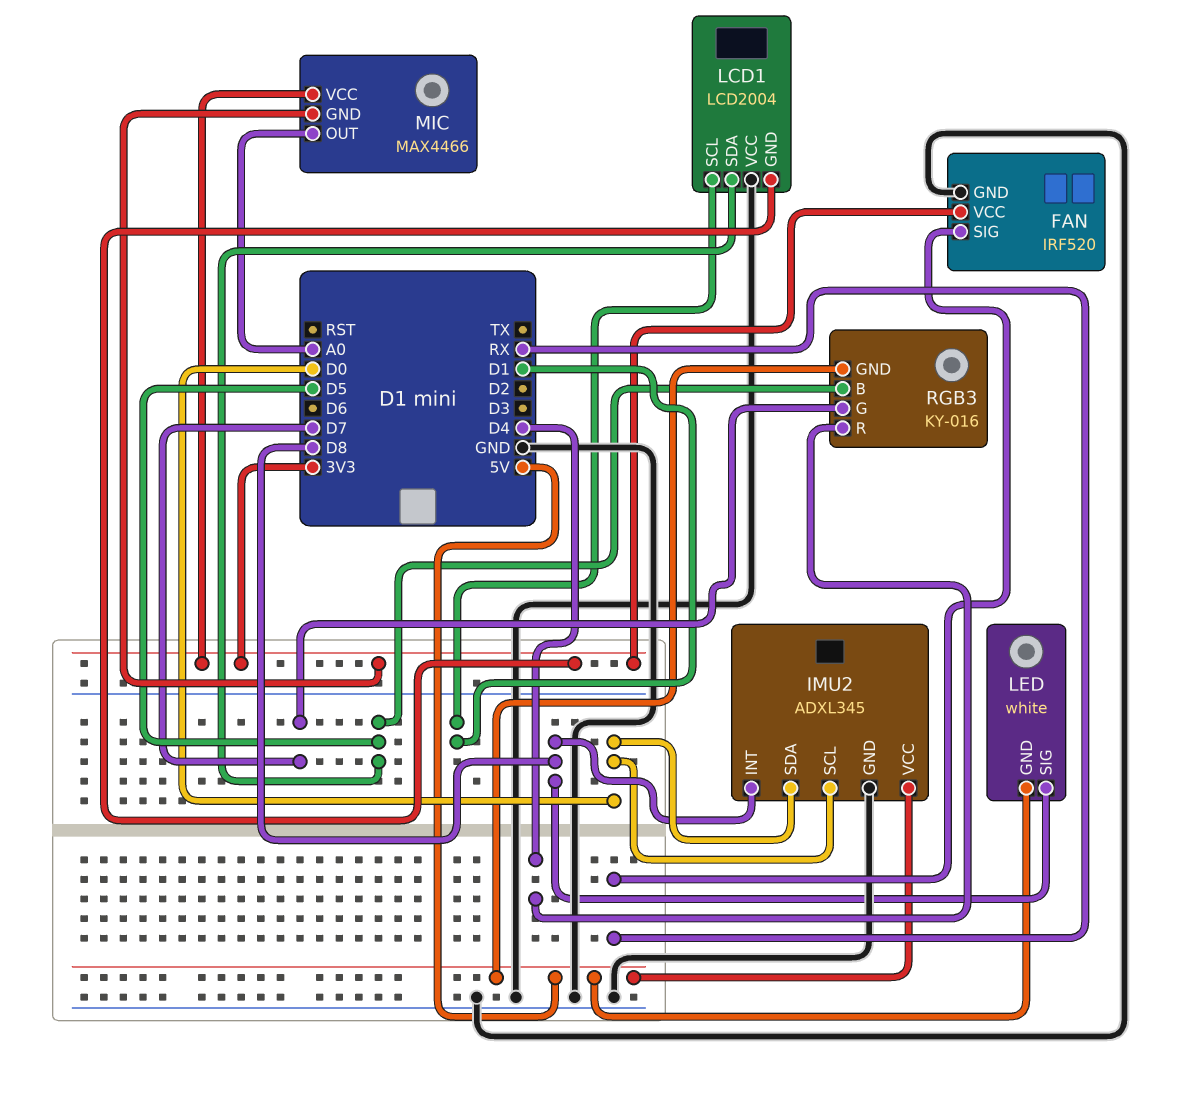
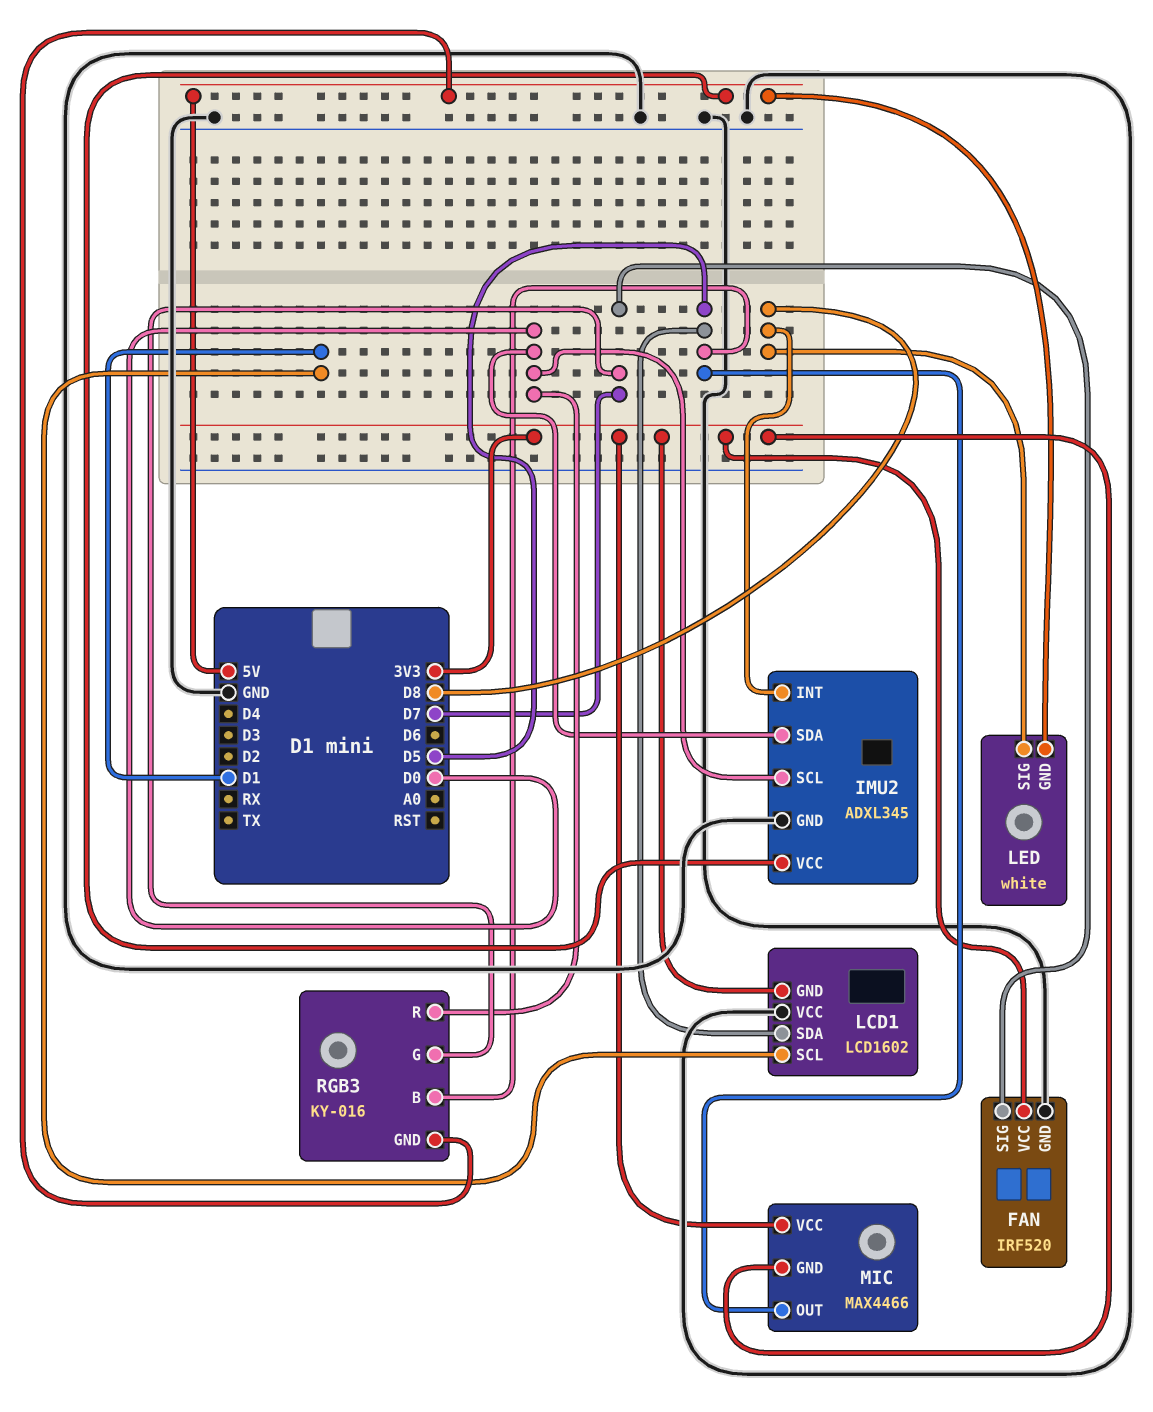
FAN pin SIG: RX -> D7
LCD1: LCD2004 -> LCD1602
MIC pin OUT: A0 -> D5
RGB3 pin R: D4 -> D0

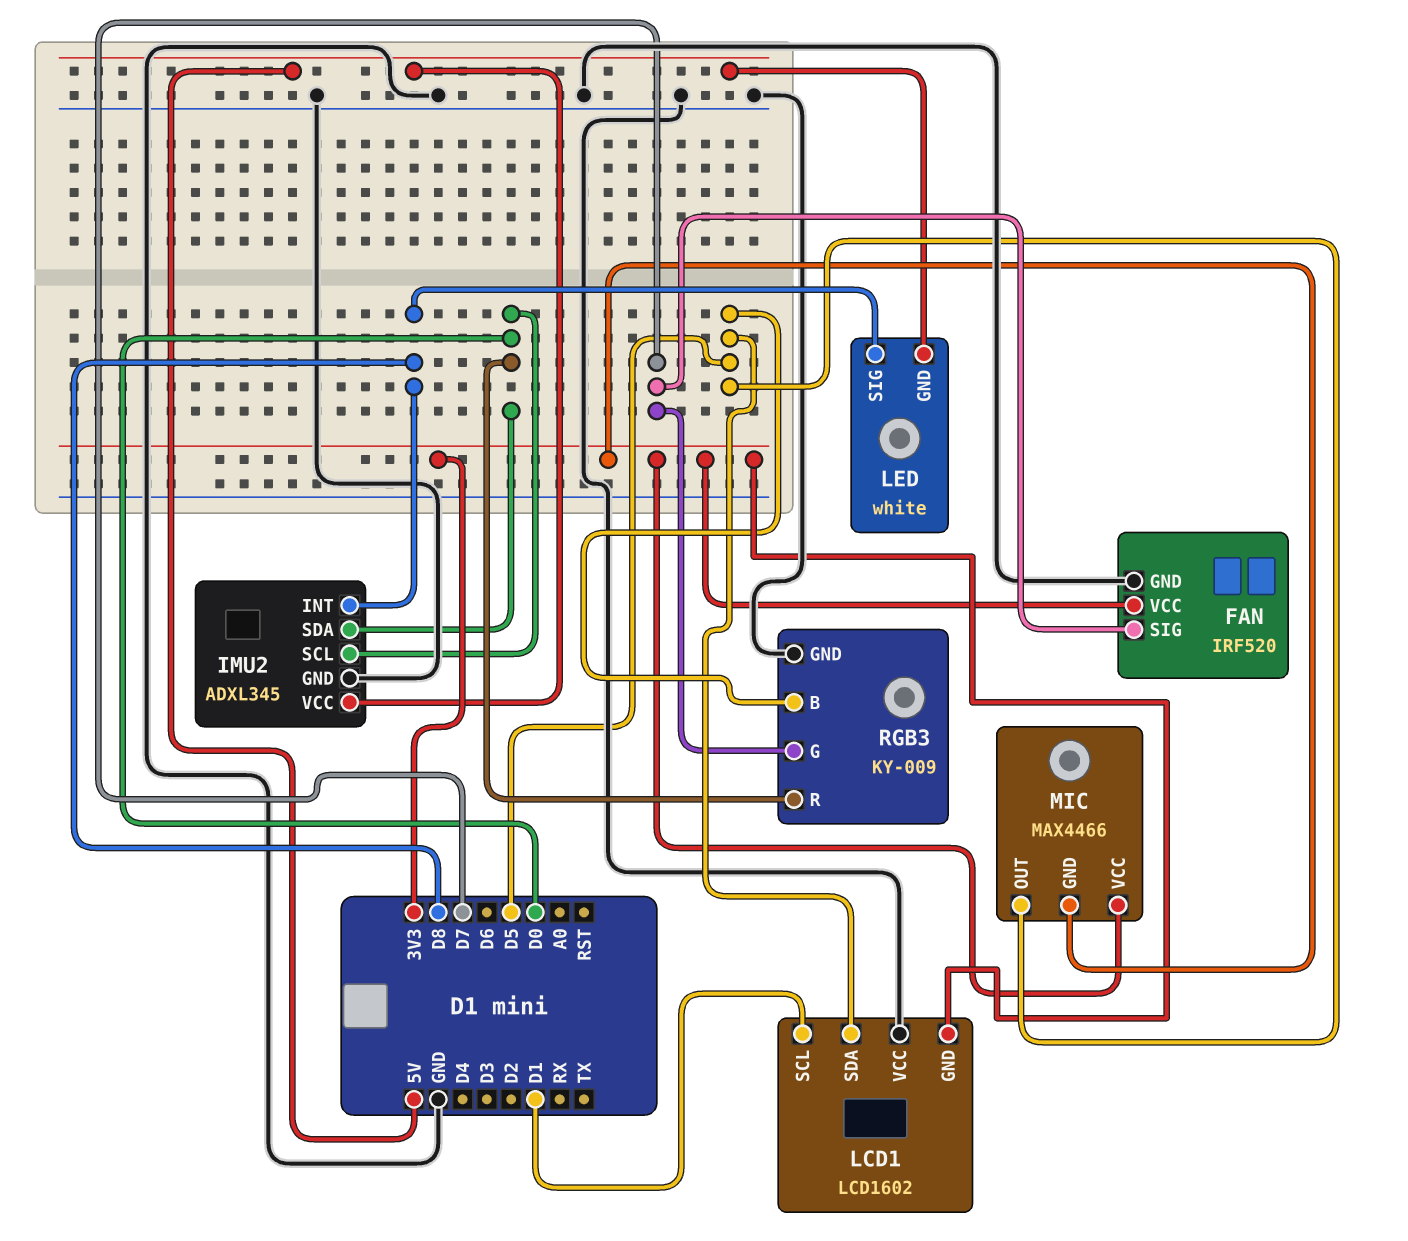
RGB3: KY-016 -> KY-009
RGB3 pin GND: 5V -> GND

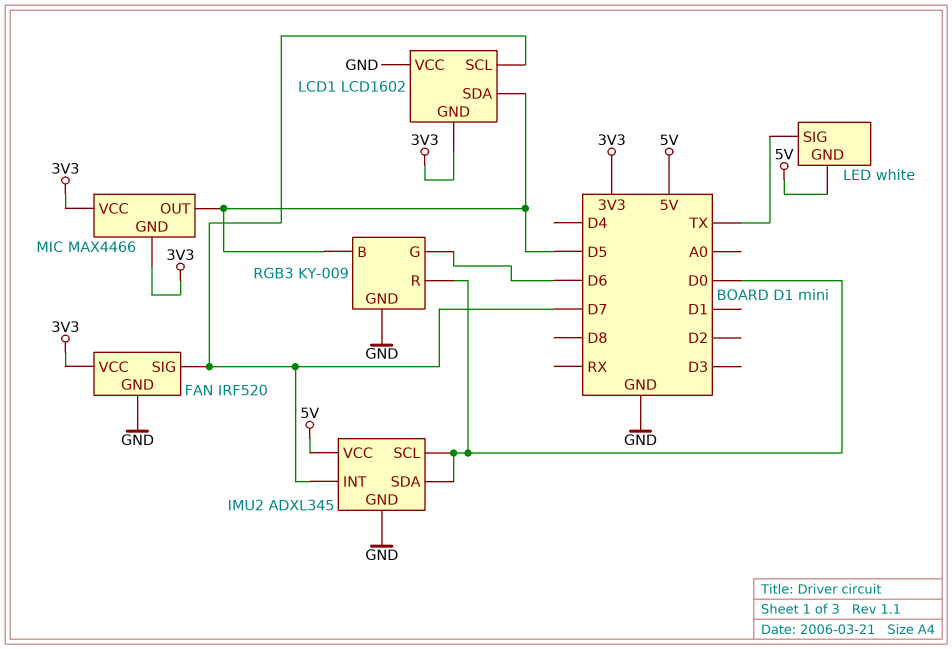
IMU2 pin INT: D8 -> D7
LCD1 pin SCL: D1 -> D7
LED pin SIG: D8 -> TX
RGB3 pin G: D7 -> D6

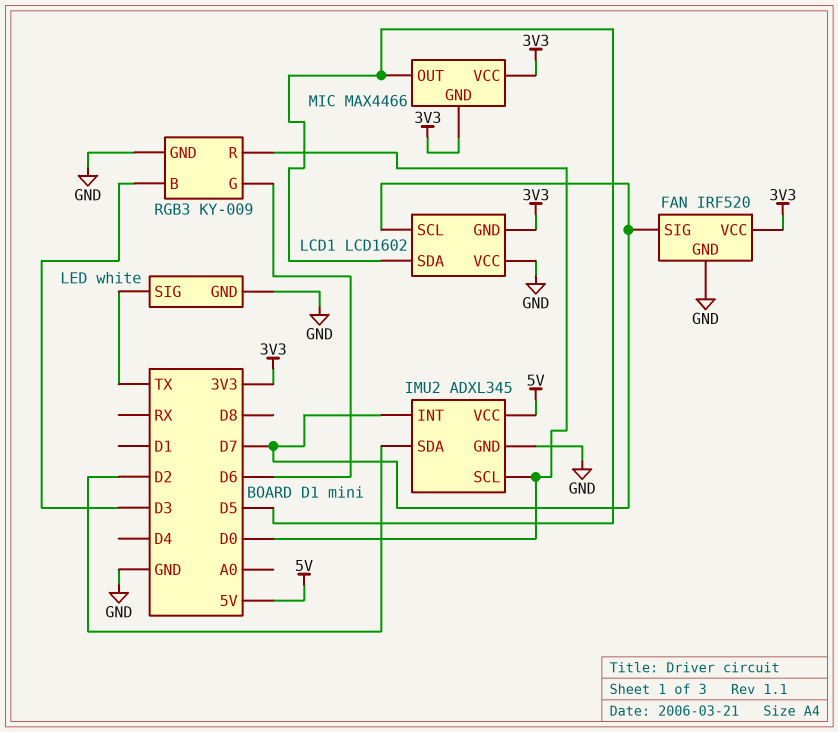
IMU2 pin SDA: D0 -> D2
LED pin GND: 5V -> GND
RGB3 pin B: D5 -> D3

